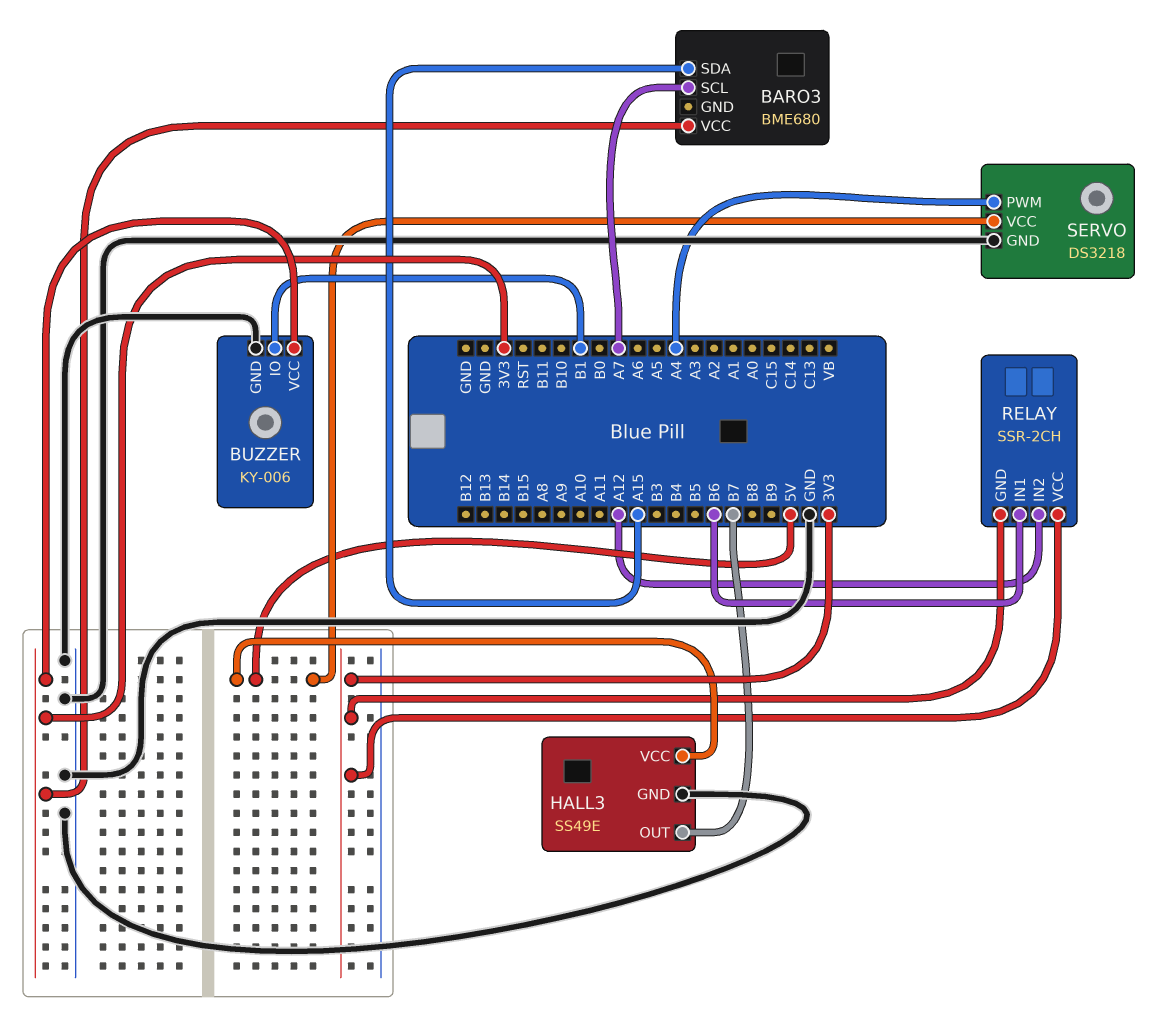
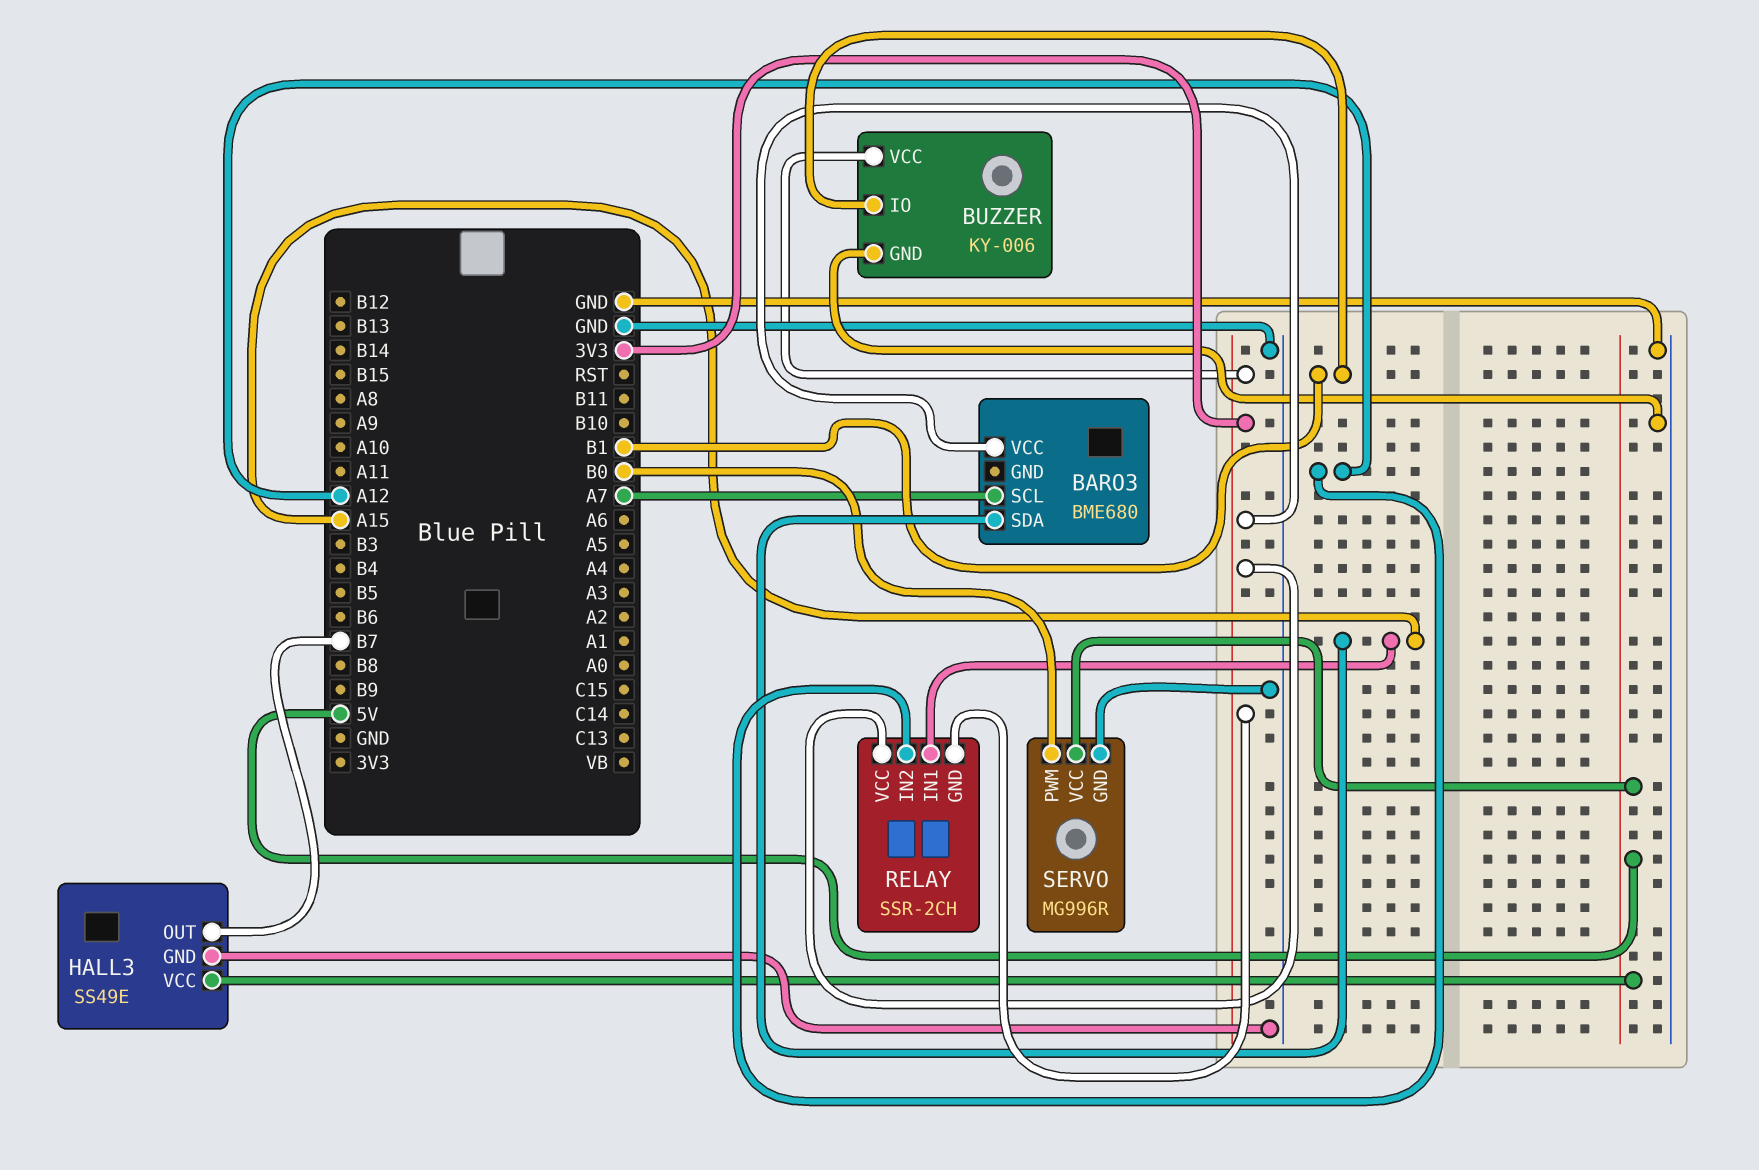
RELAY pin IN1: B6 -> A15
SERVO: DS3218 -> MG996R
SERVO pin PWM: A4 -> B0

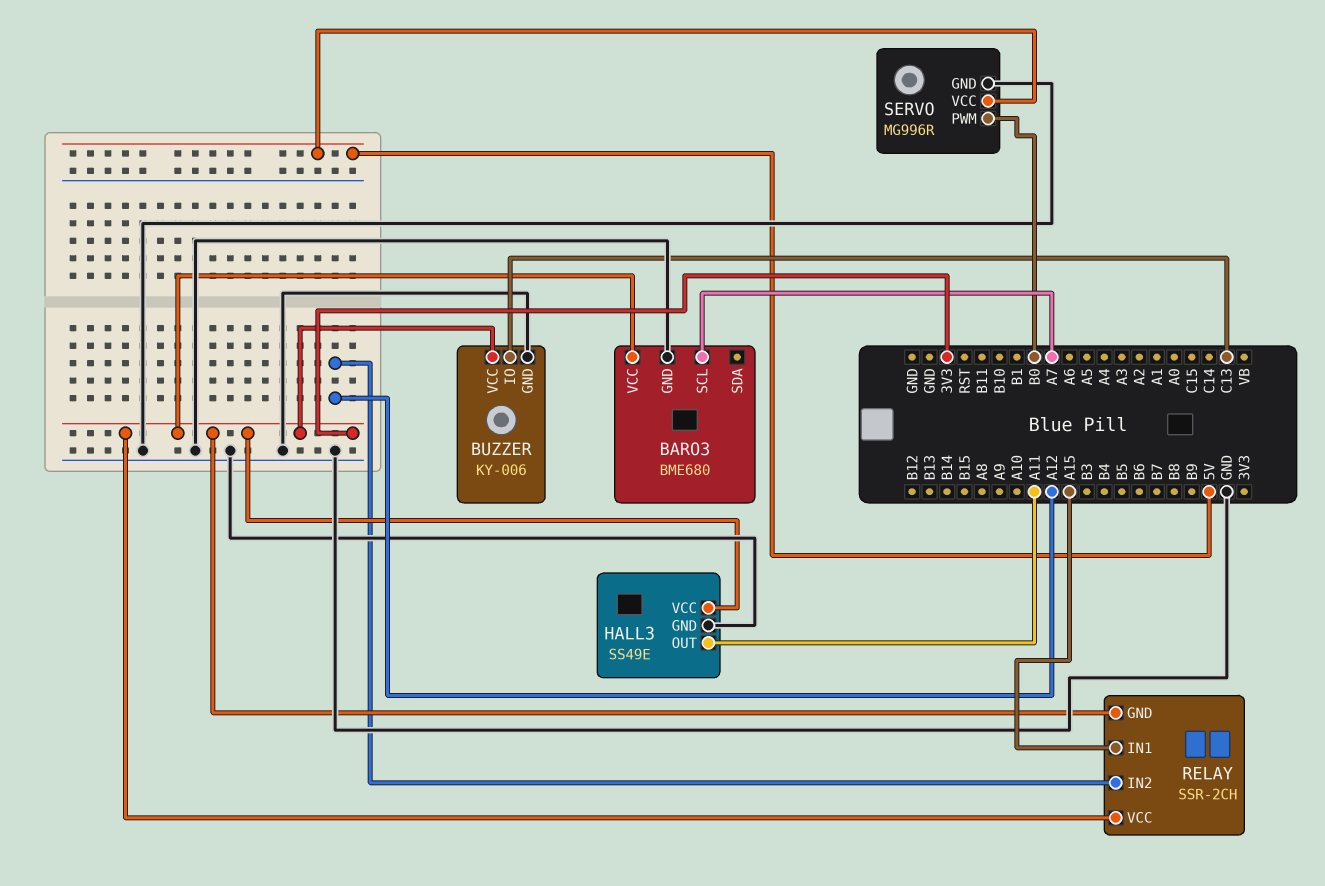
BARO3 pin GND: none -> GND
BARO3 pin SDA: A15 -> none
BUZZER pin IO: B1 -> C13
HALL3 pin OUT: B7 -> A11
HALL3 pin VCC: 5V -> 3V3

